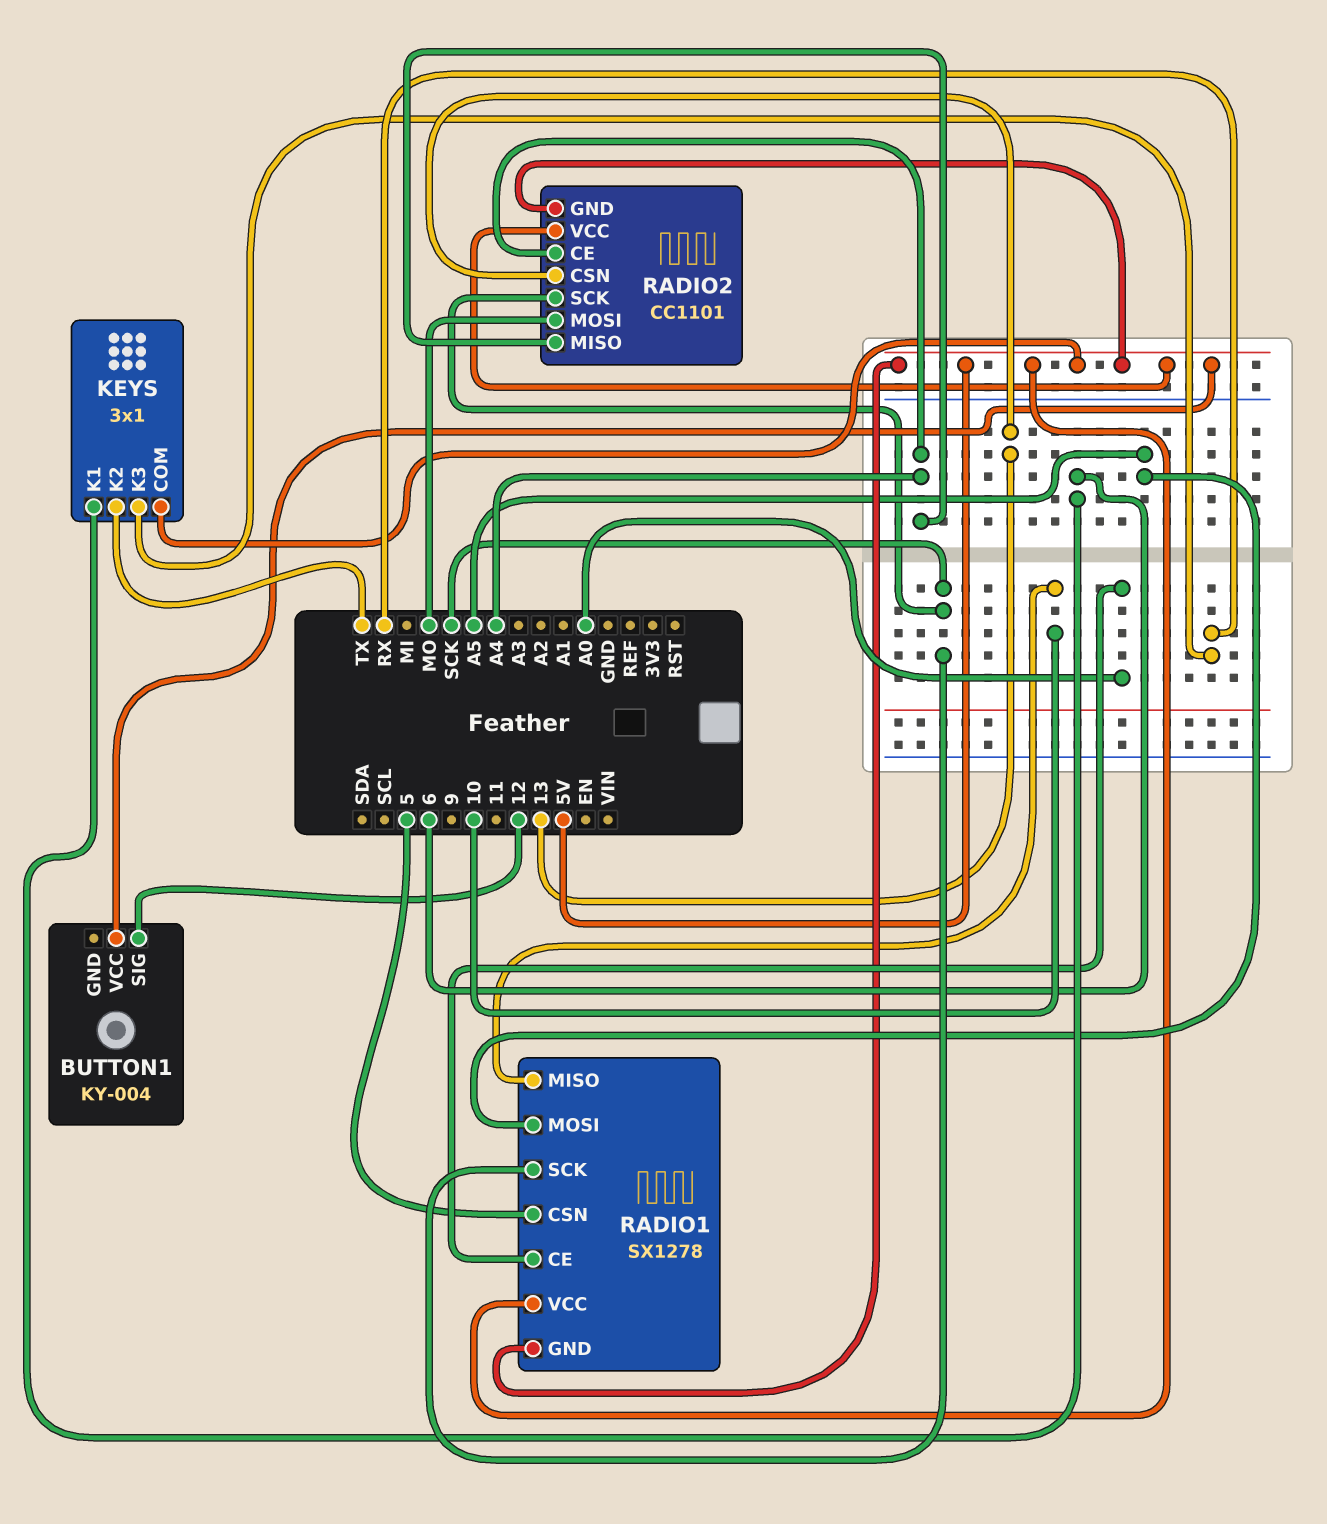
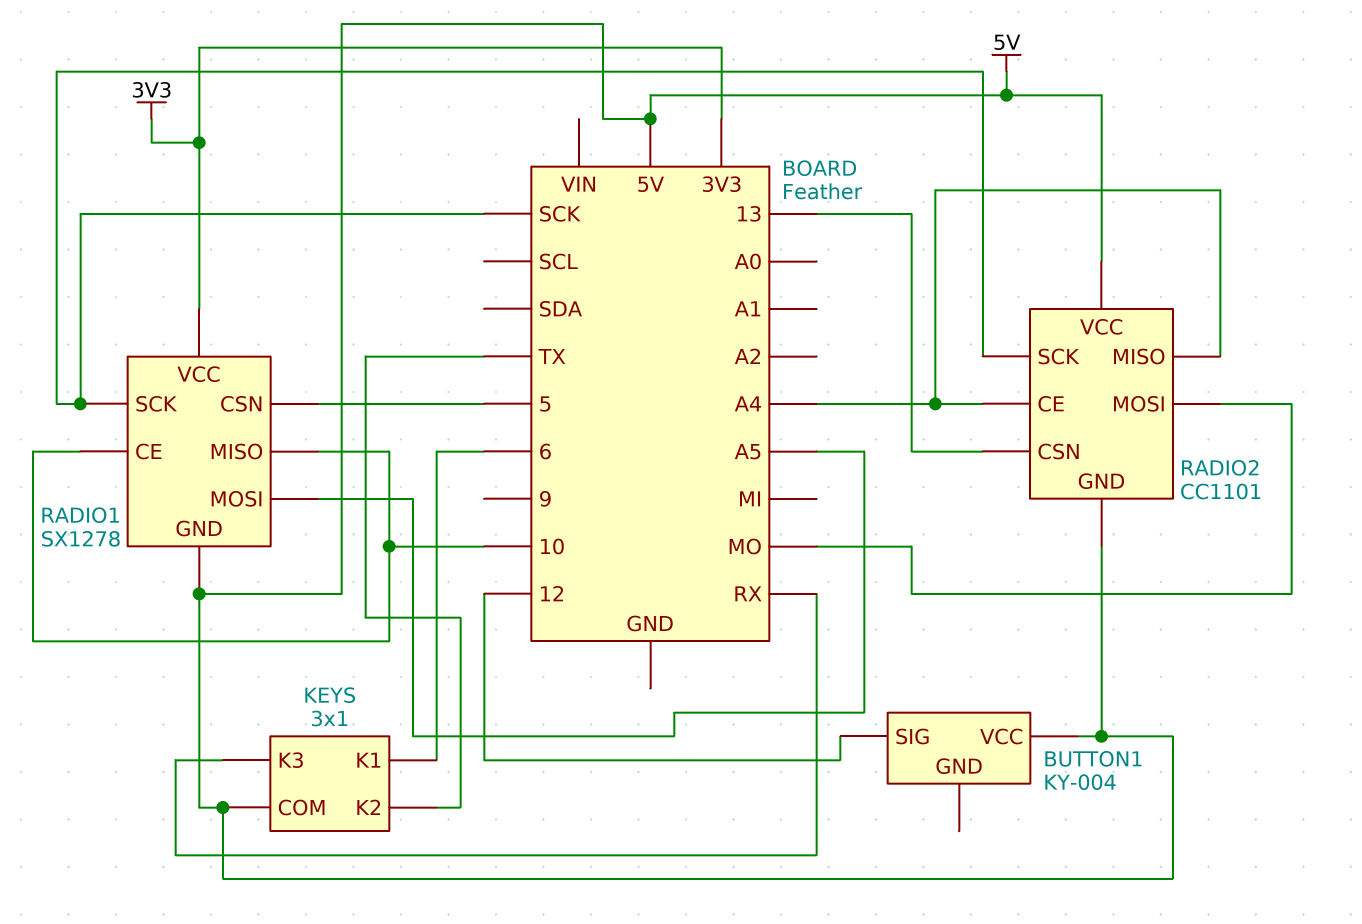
RADIO1 pin CE: A0 -> 10
RADIO1 pin VCC: 5V -> 3V3

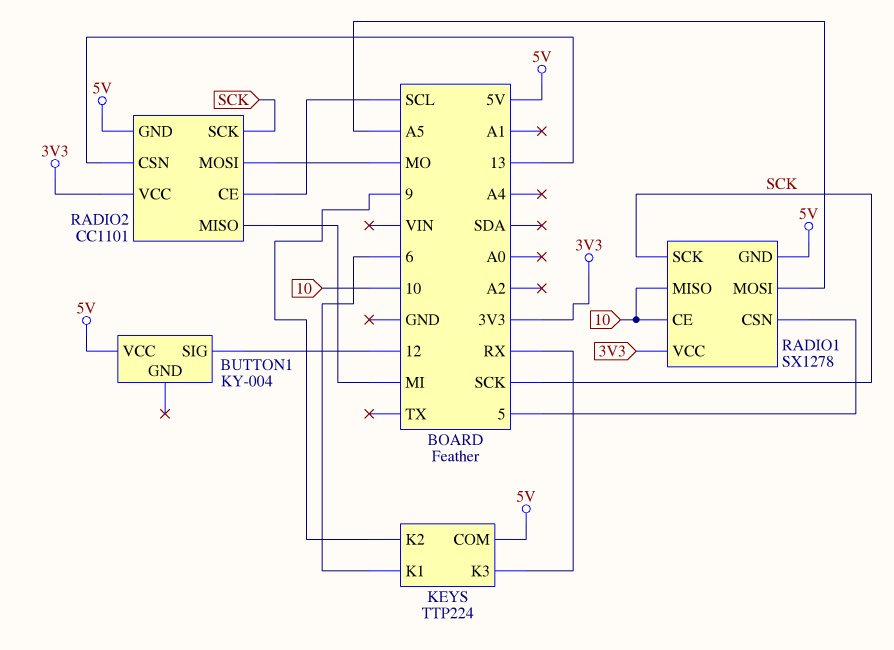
KEYS: 3x1 -> TTP224
KEYS pin K2: TX -> 9
RADIO2 pin CE: A4 -> SCL
RADIO2 pin MISO: A4 -> MI
RADIO2 pin VCC: 5V -> 3V3

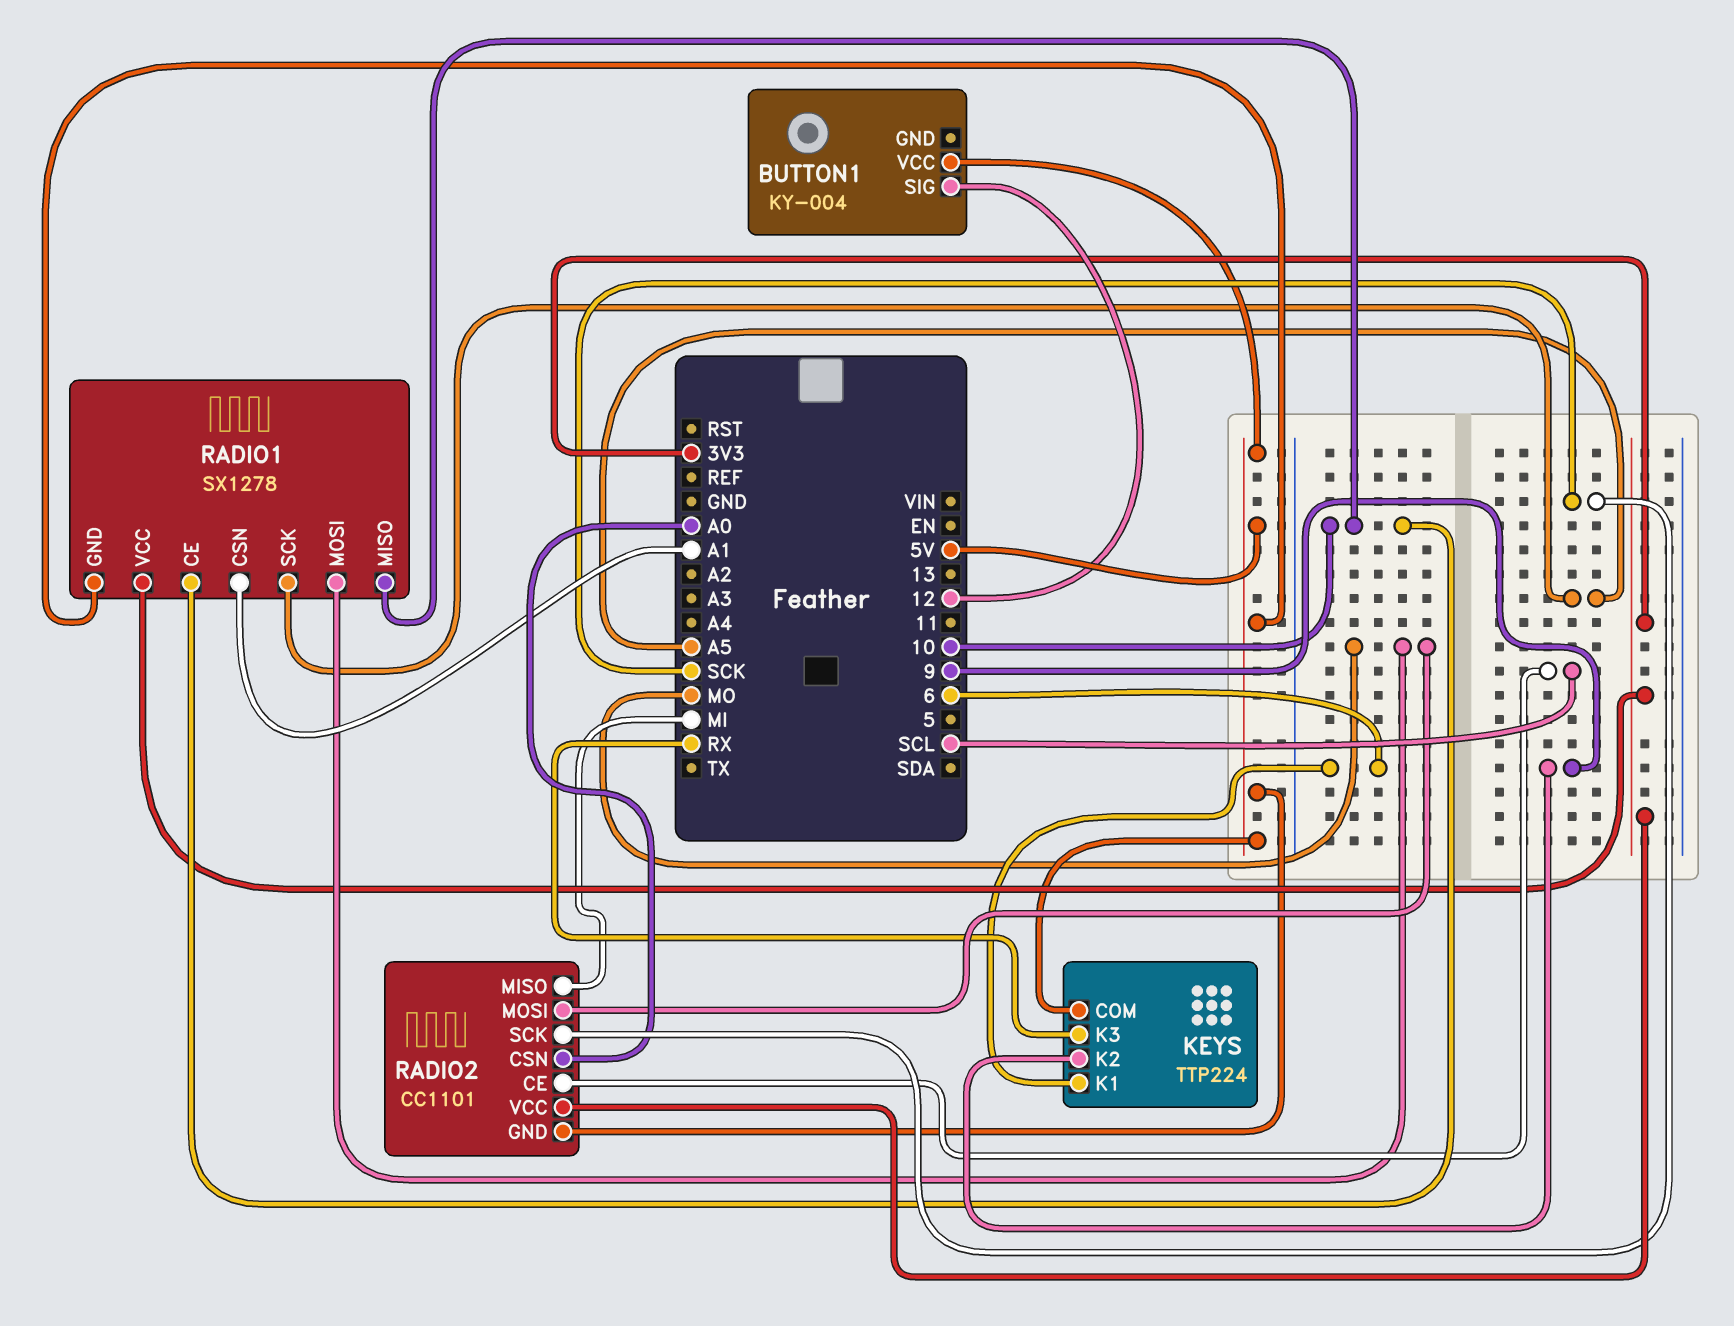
RADIO1 pin CSN: 5 -> A1
RADIO1 pin MOSI: A5 -> MO
RADIO1 pin SCK: SCK -> A5
RADIO2 pin CSN: 13 -> A0

